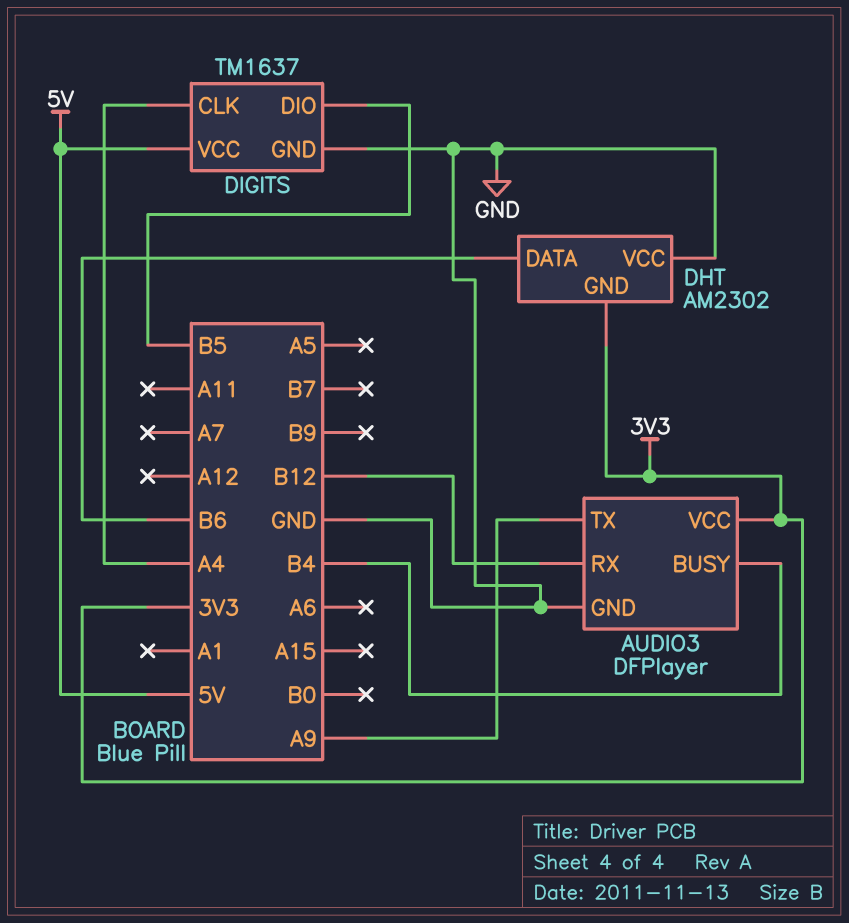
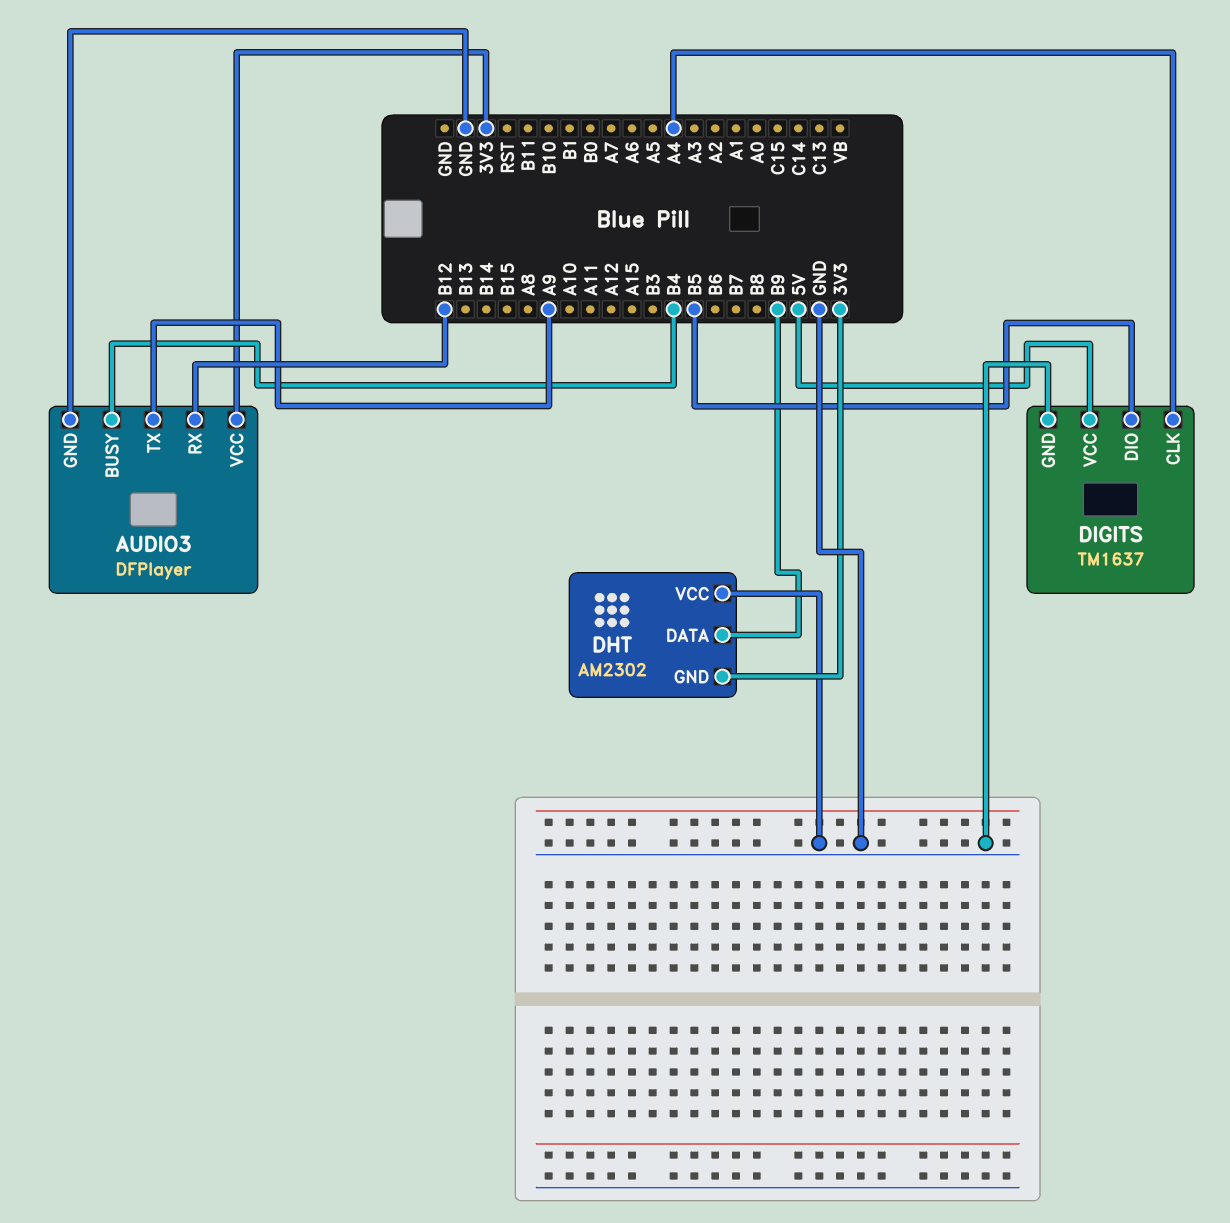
DHT pin DATA: B6 -> B9

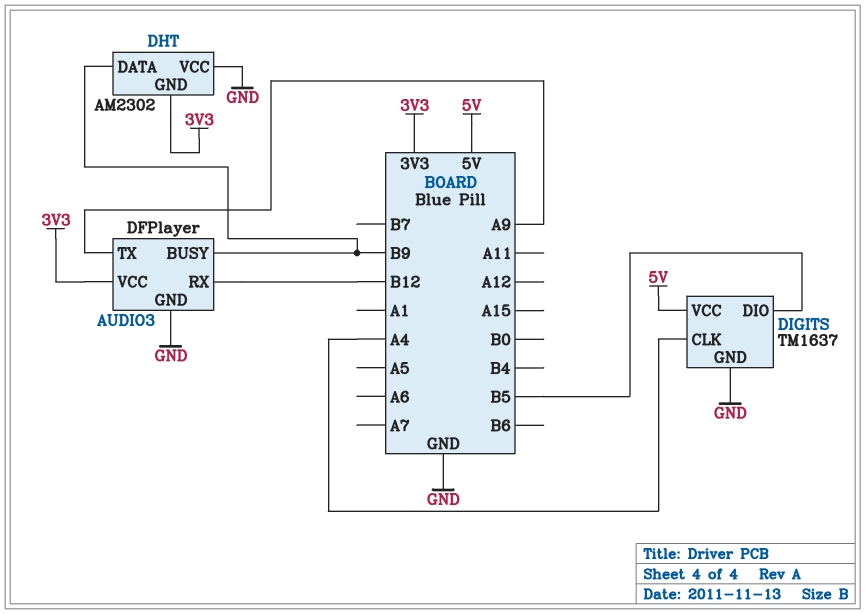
AUDIO3 pin BUSY: B4 -> B9

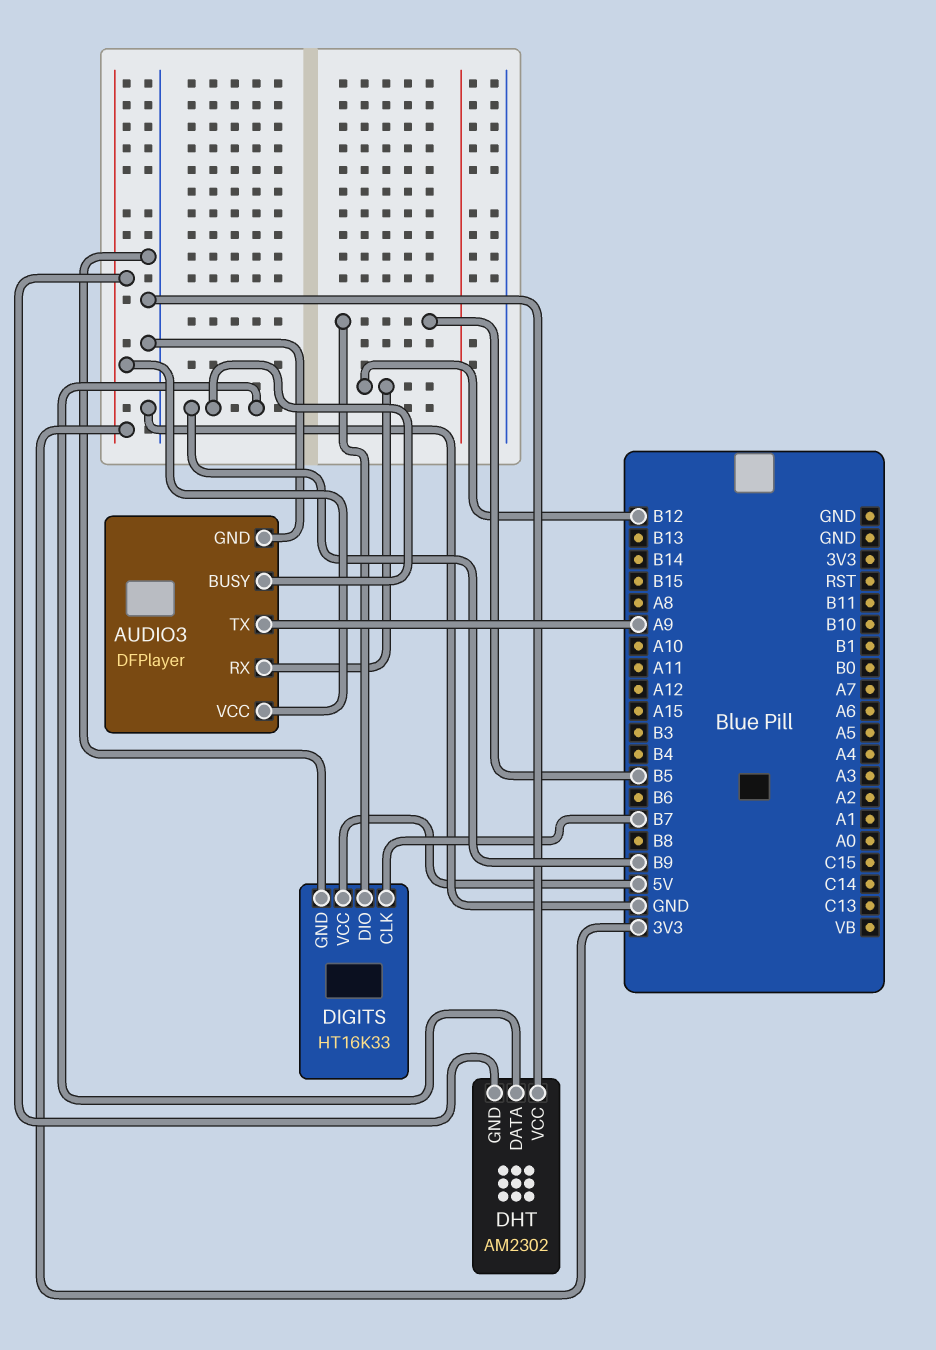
DIGITS: TM1637 -> HT16K33
DIGITS pin CLK: A4 -> B7

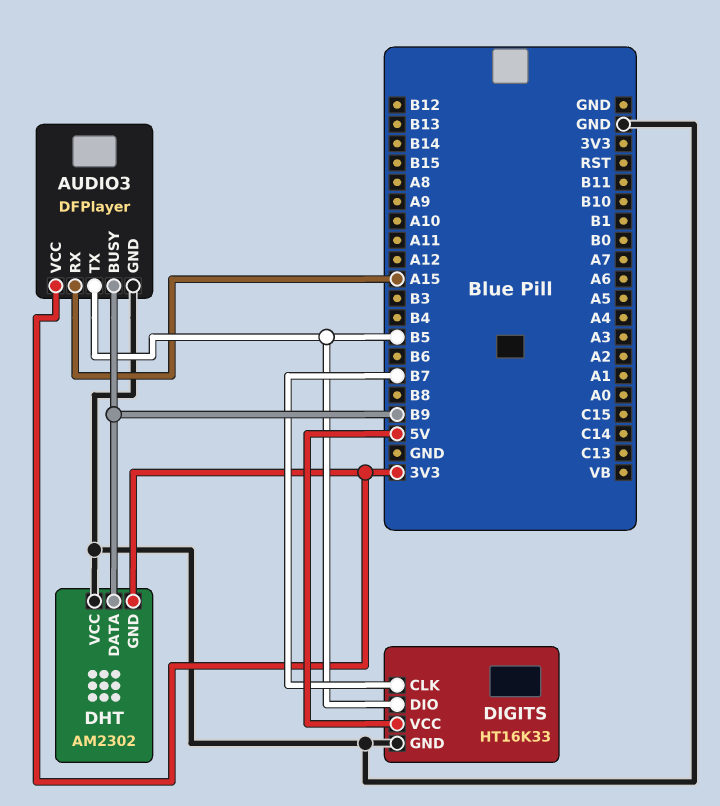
AUDIO3 pin RX: B12 -> A15
AUDIO3 pin TX: A9 -> B5

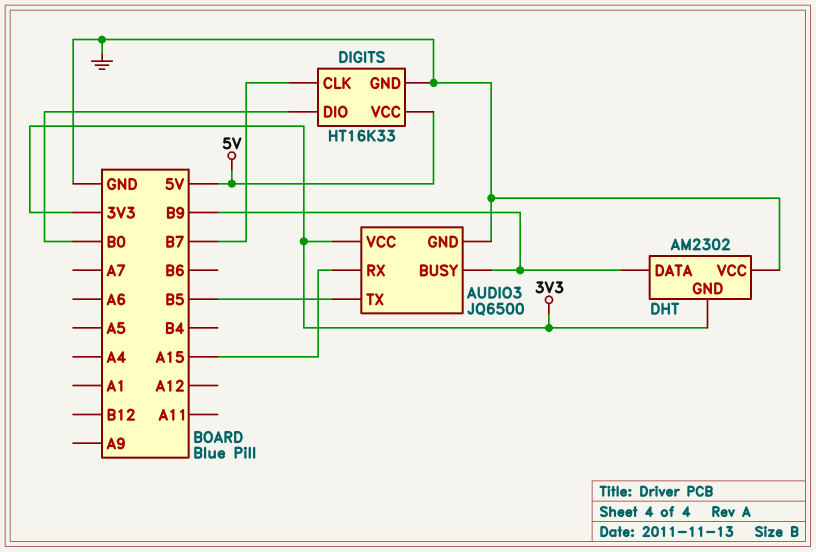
AUDIO3: DFPlayer -> JQ6500
DIGITS pin DIO: B5 -> B0

